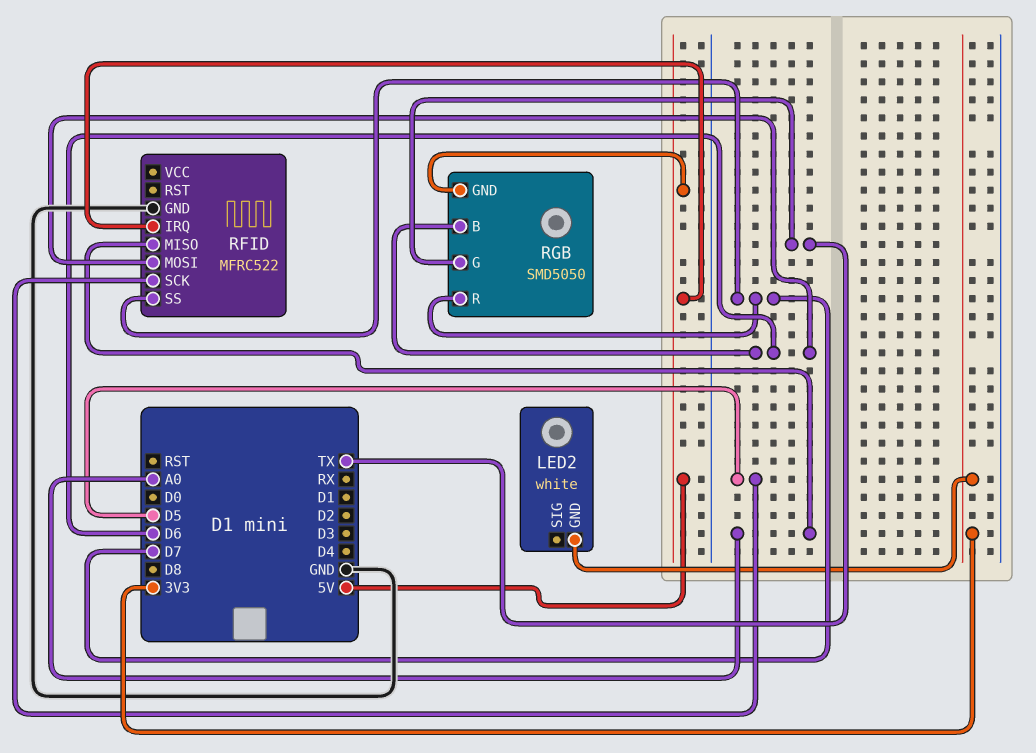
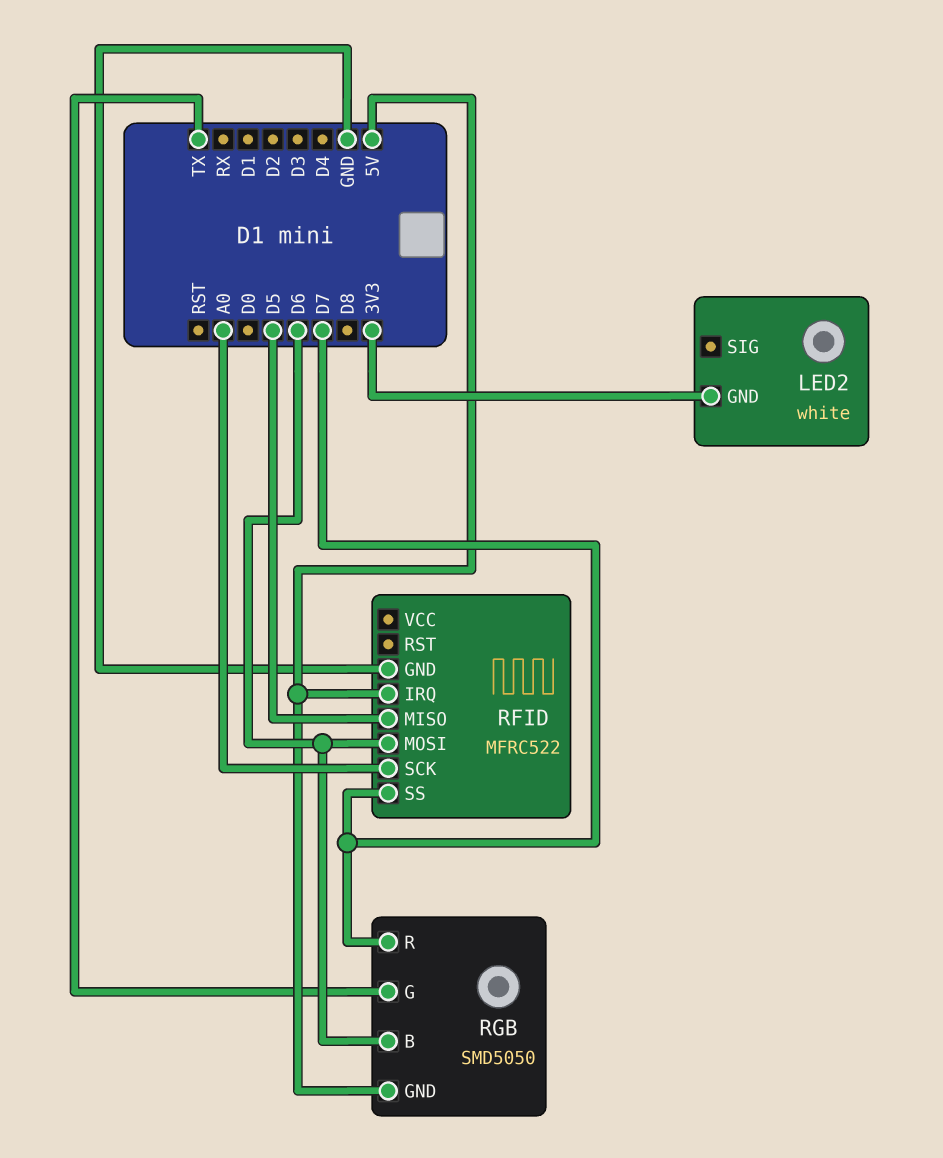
RFID pin MISO: A0 -> D5
RFID pin SCK: D5 -> A0

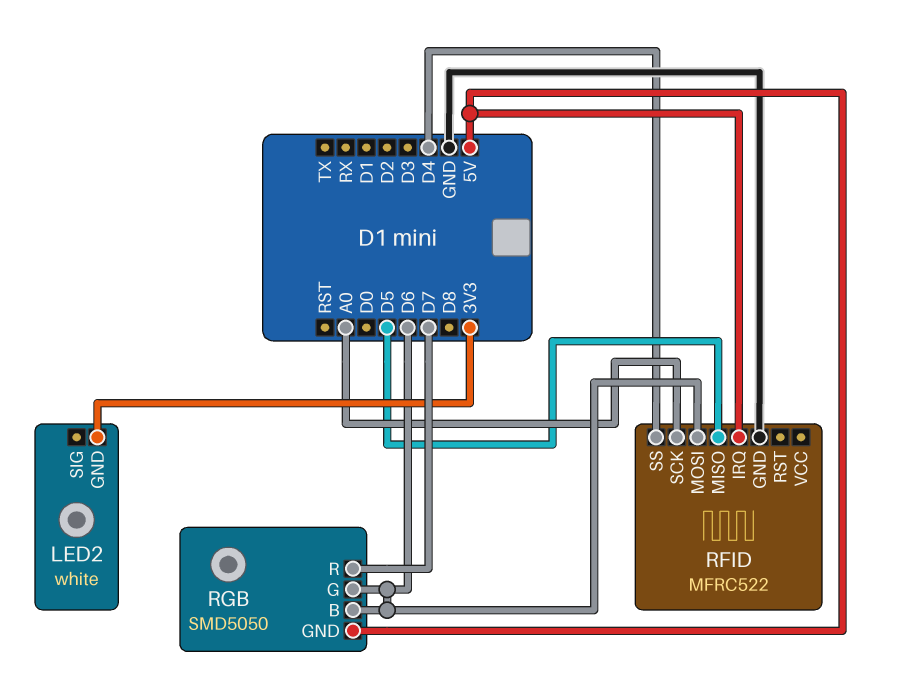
RFID pin SS: D7 -> D4
RGB pin G: TX -> D6

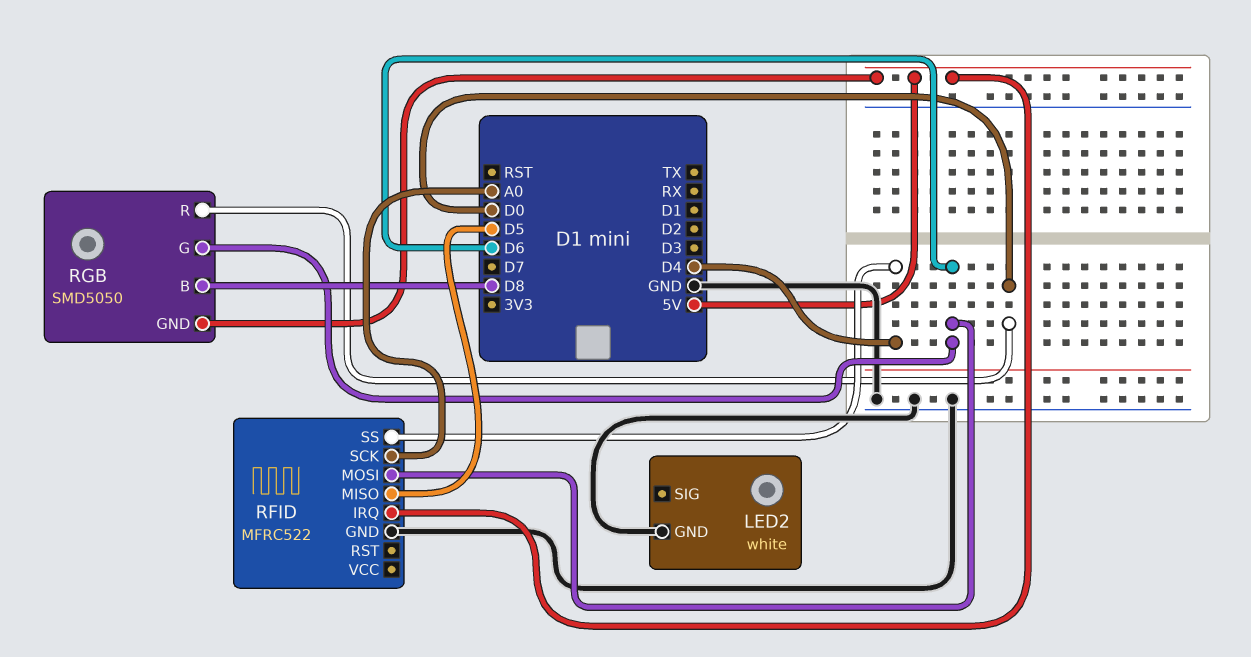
LED2 pin GND: 3V3 -> GND
RGB pin B: D6 -> D8
RGB pin R: D7 -> D0

